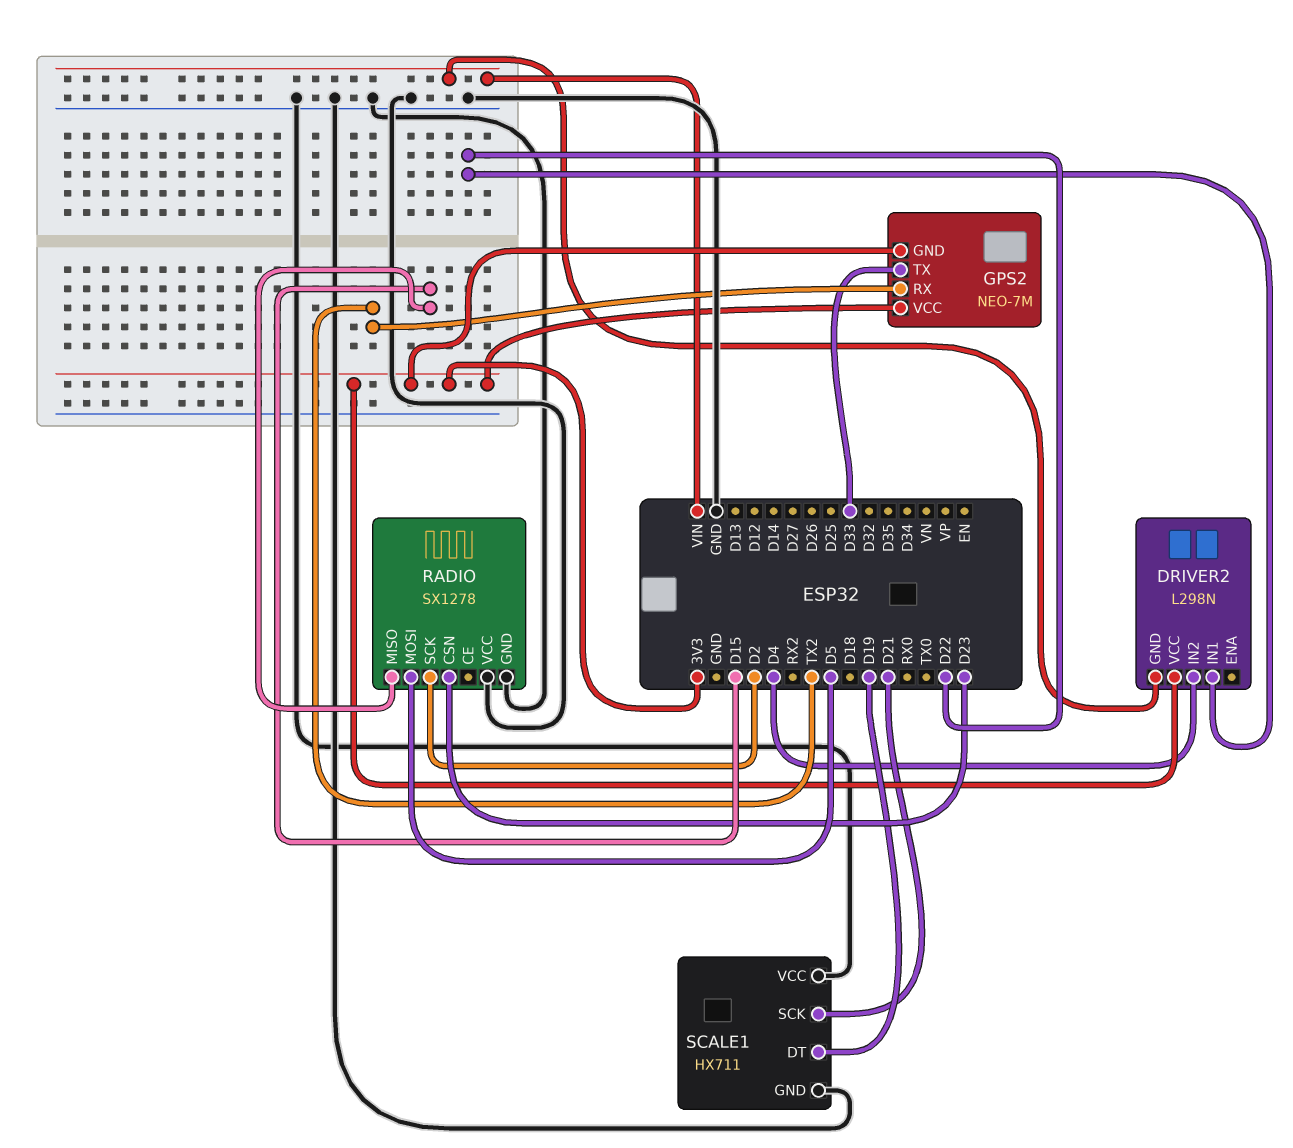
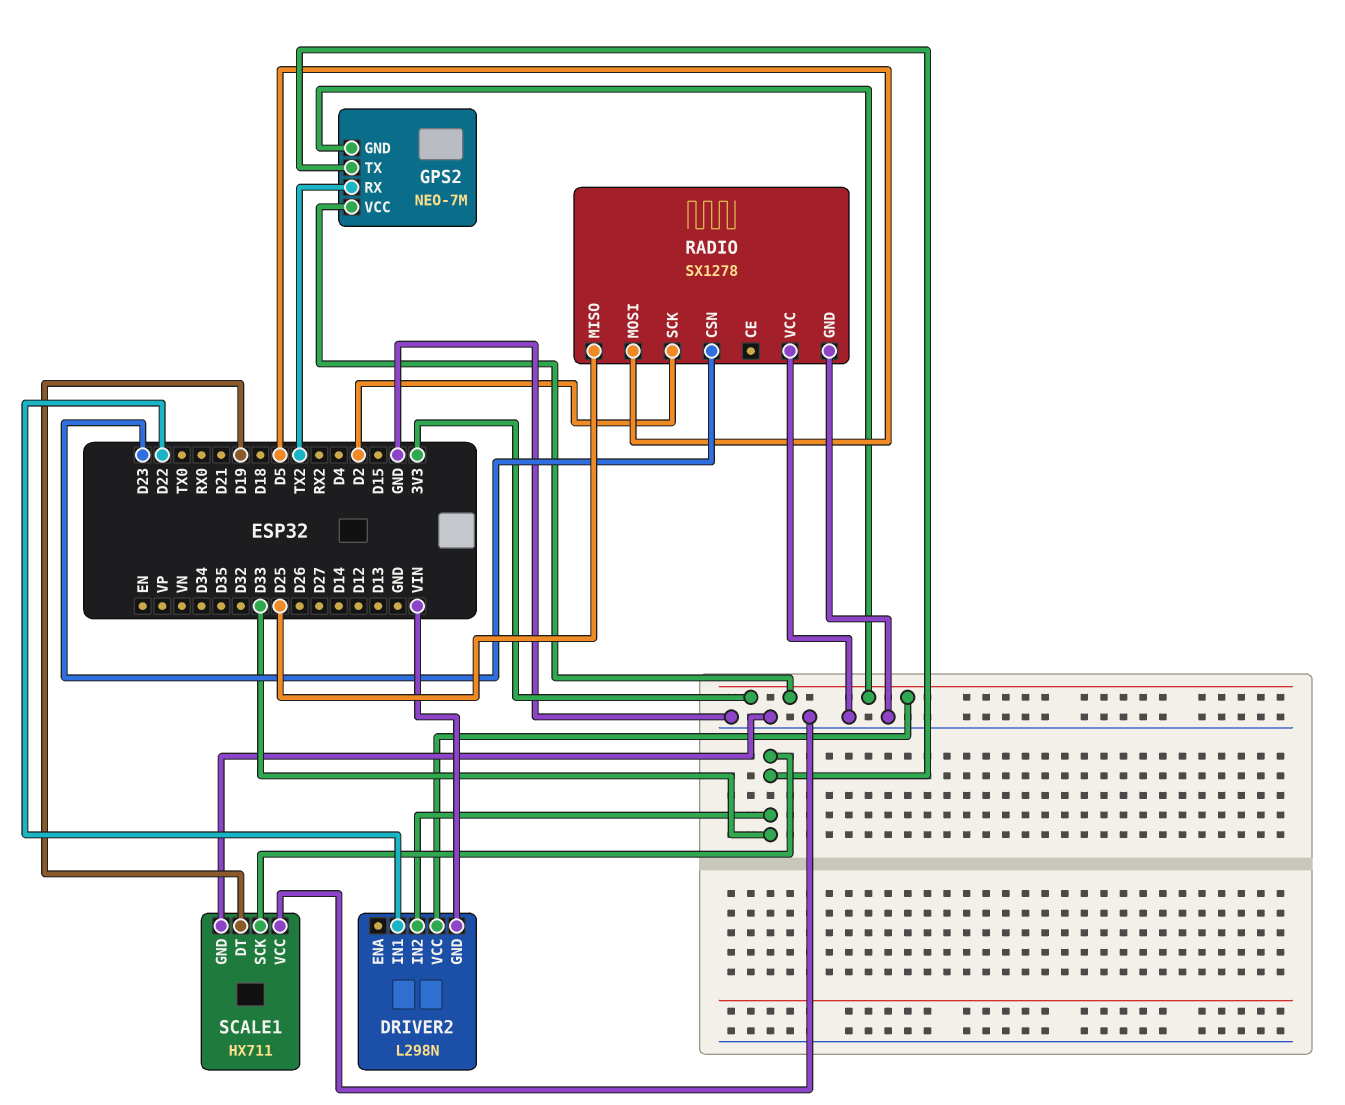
DRIVER2 pin IN2: D4 -> D33
RADIO pin MISO: D15 -> D25
SCALE1 pin SCK: D21 -> D33

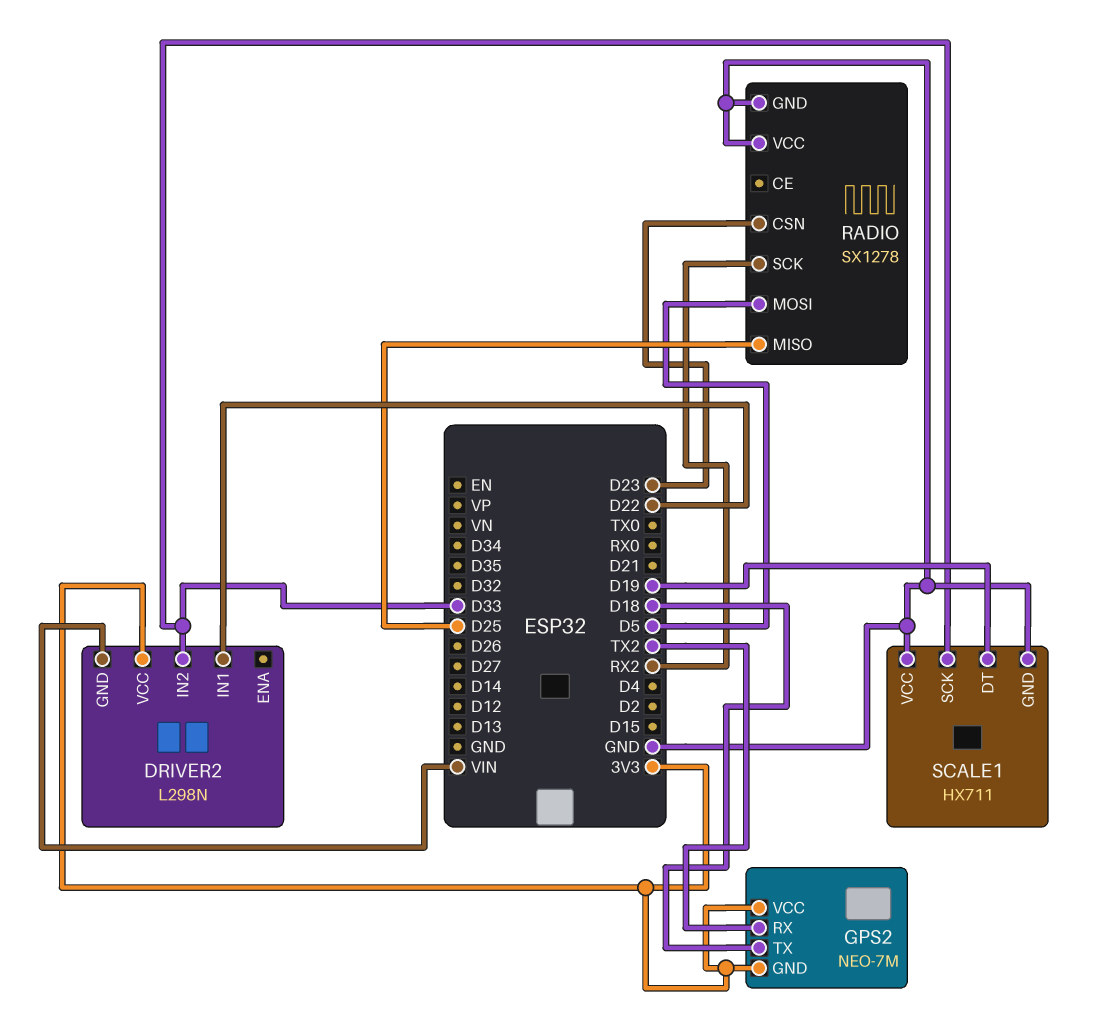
GPS2 pin TX: D33 -> D18
RADIO pin SCK: D2 -> RX2

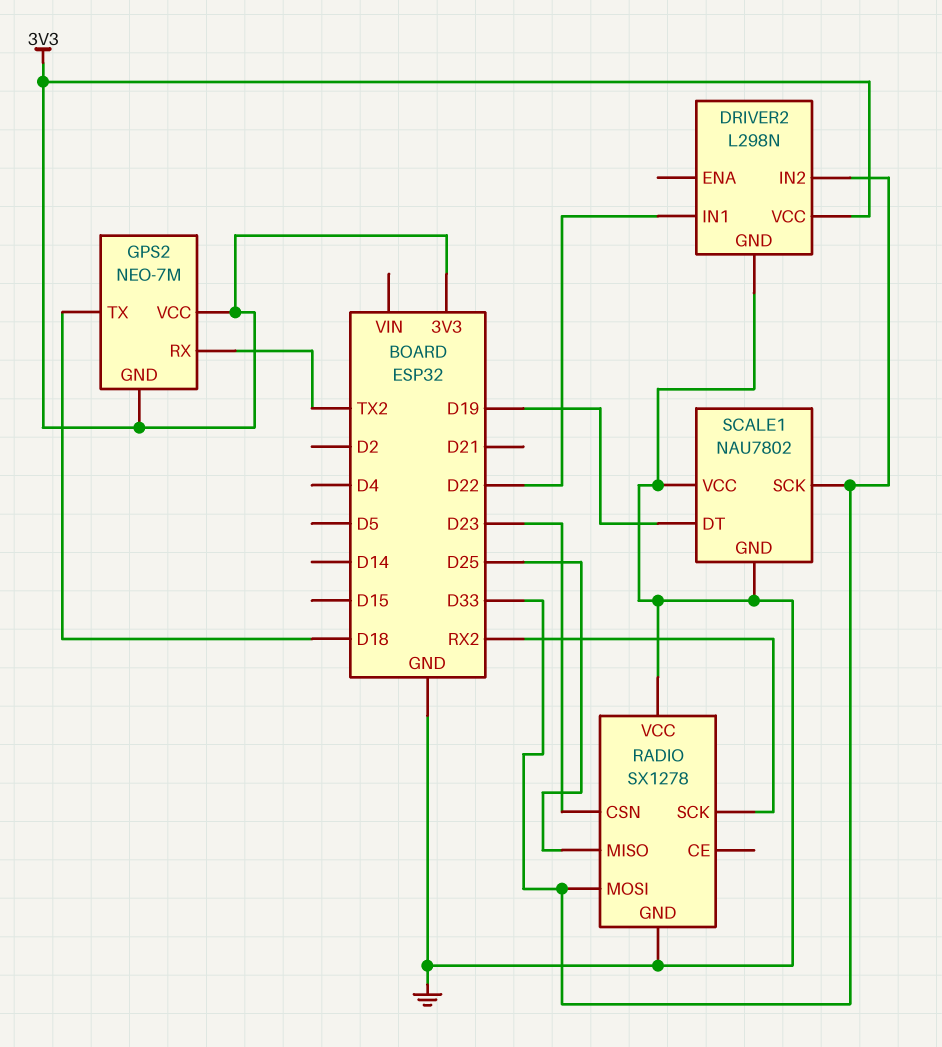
DRIVER2 pin GND: VIN -> GND
RADIO pin MOSI: D5 -> D33
SCALE1: HX711 -> NAU7802

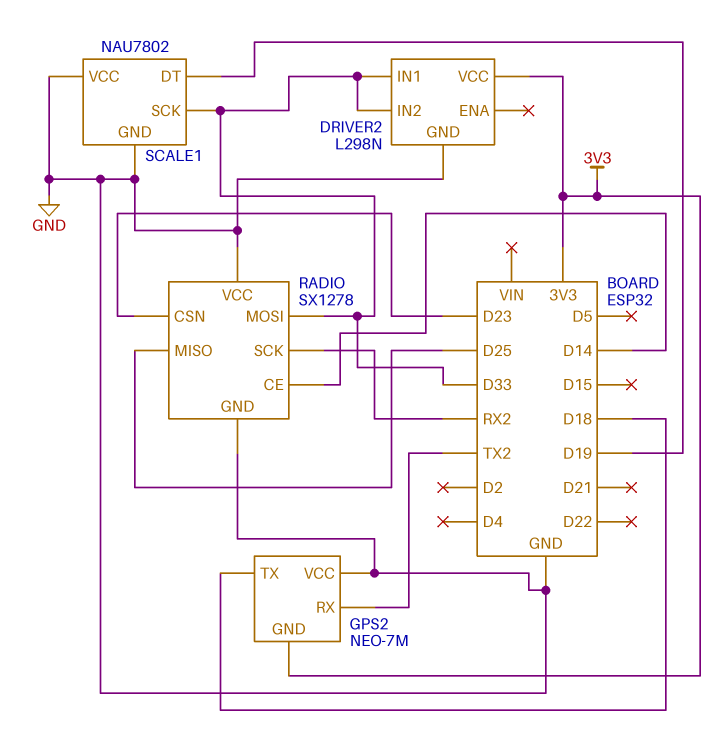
DRIVER2 pin IN1: D22 -> D33
GPS2 pin VCC: 3V3 -> GND
RADIO pin CE: none -> D14

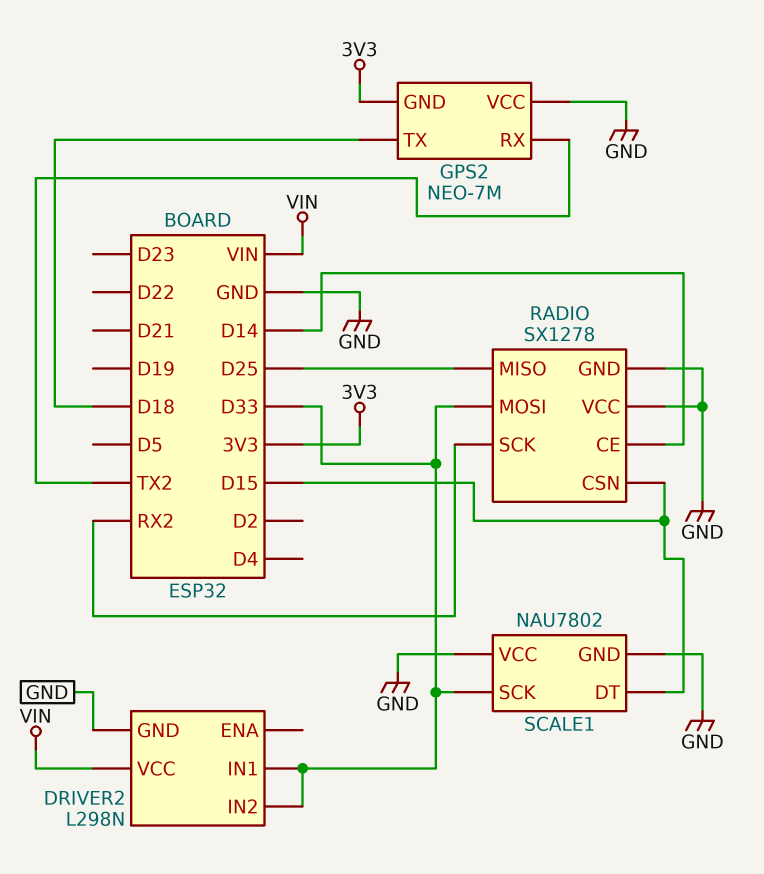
DRIVER2 pin VCC: 3V3 -> VIN
RADIO pin CSN: D23 -> D15
SCALE1 pin DT: D19 -> D15

